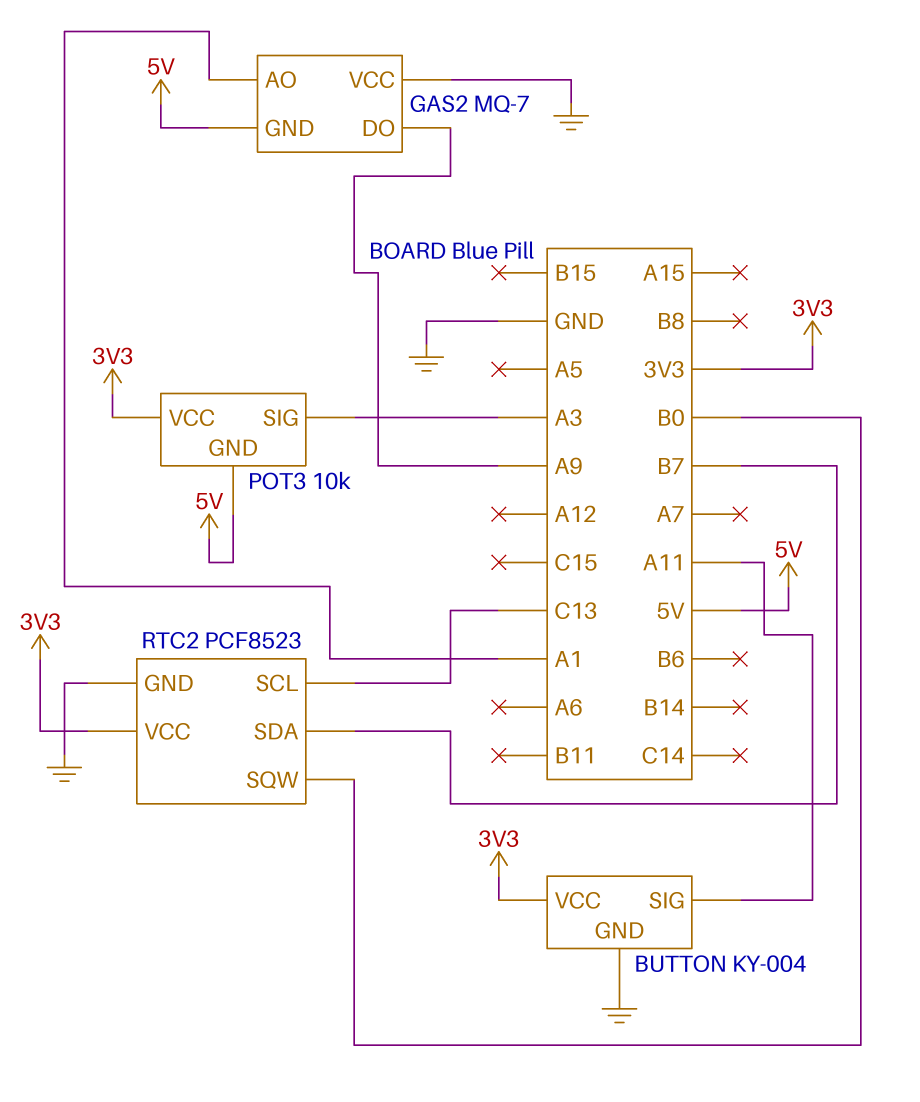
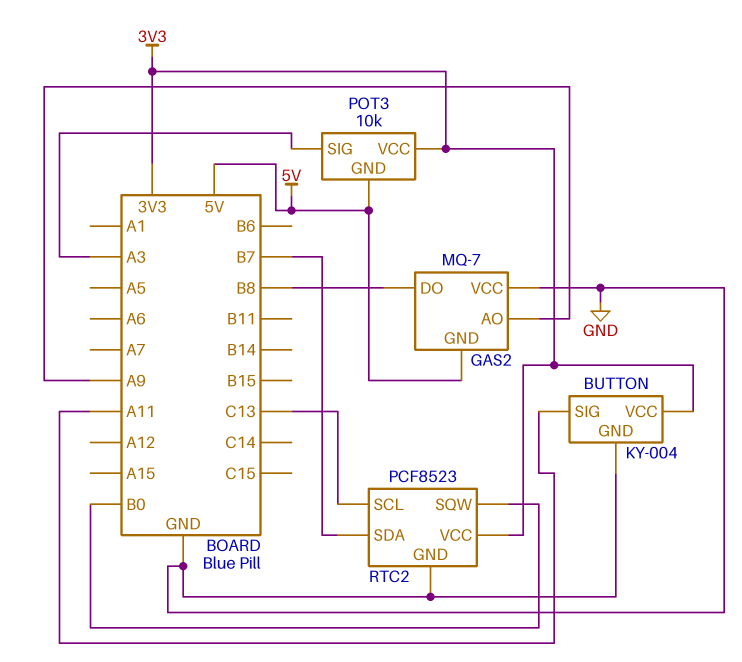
GAS2 pin AO: A1 -> A9
GAS2 pin DO: A9 -> B8

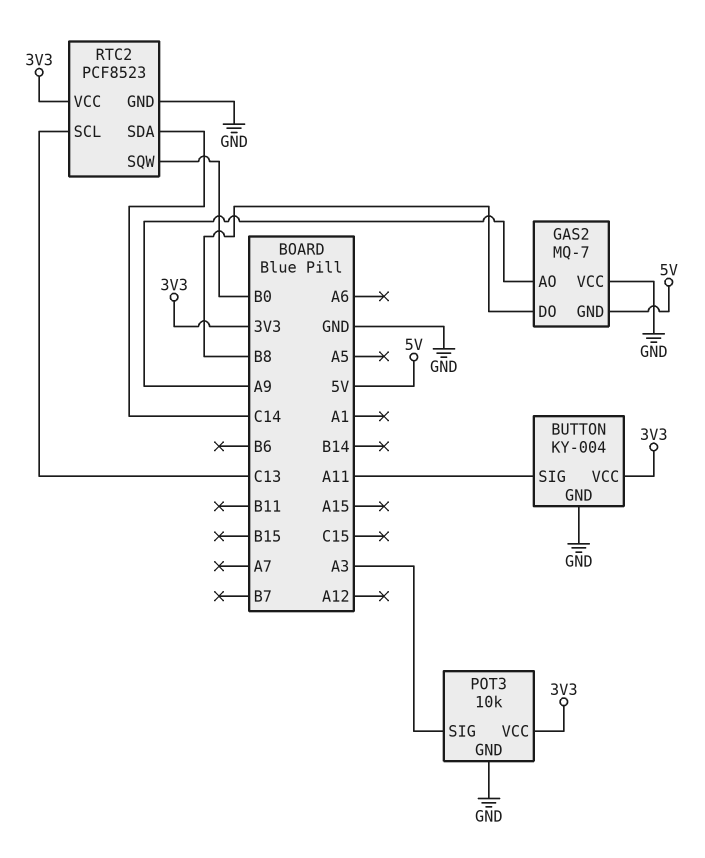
POT3 pin GND: 5V -> GND
RTC2 pin SDA: B7 -> C14

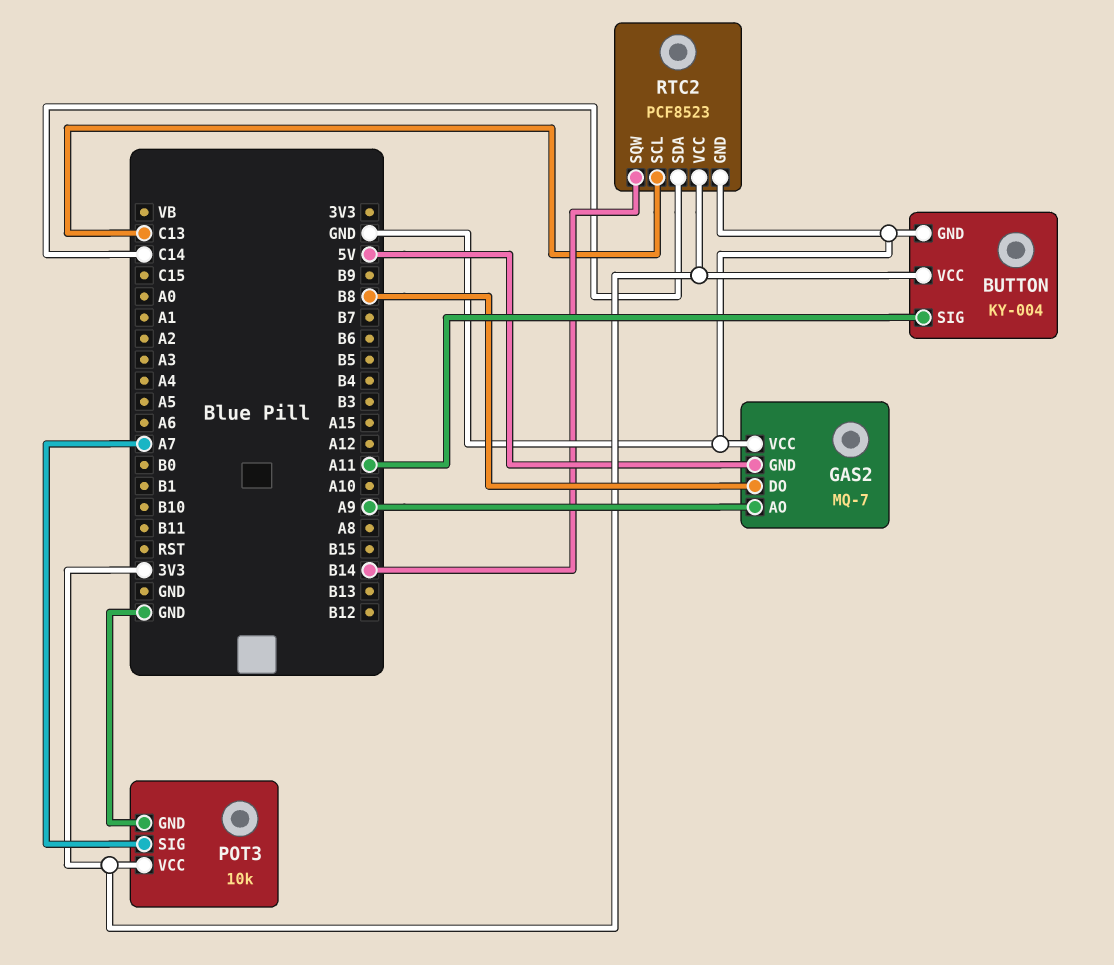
POT3 pin SIG: A3 -> A7
RTC2 pin SQW: B0 -> B14

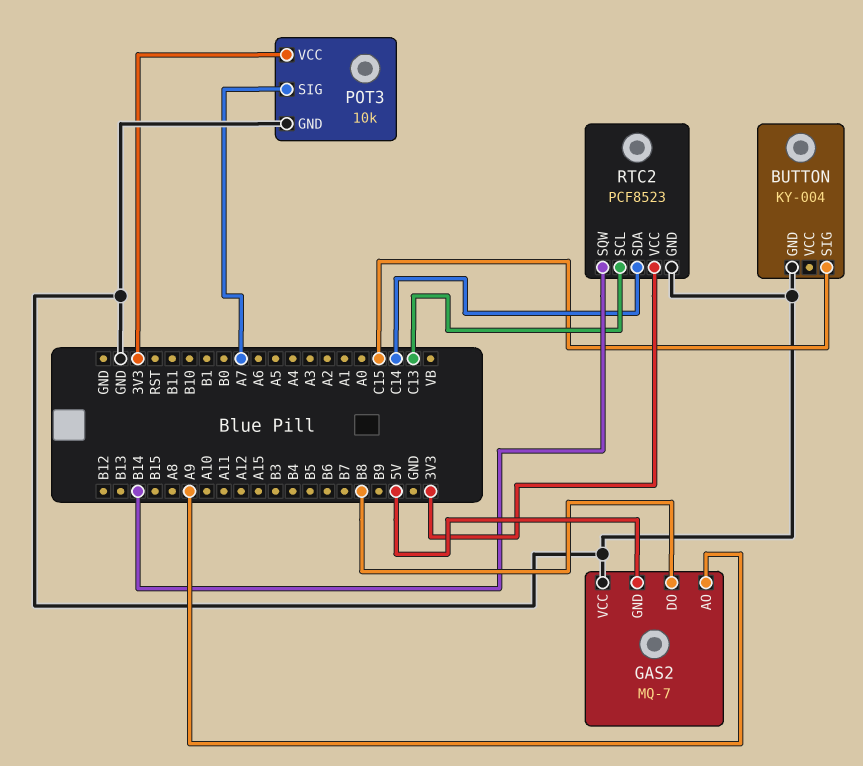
BUTTON pin SIG: A11 -> C15
BUTTON pin VCC: 3V3 -> none

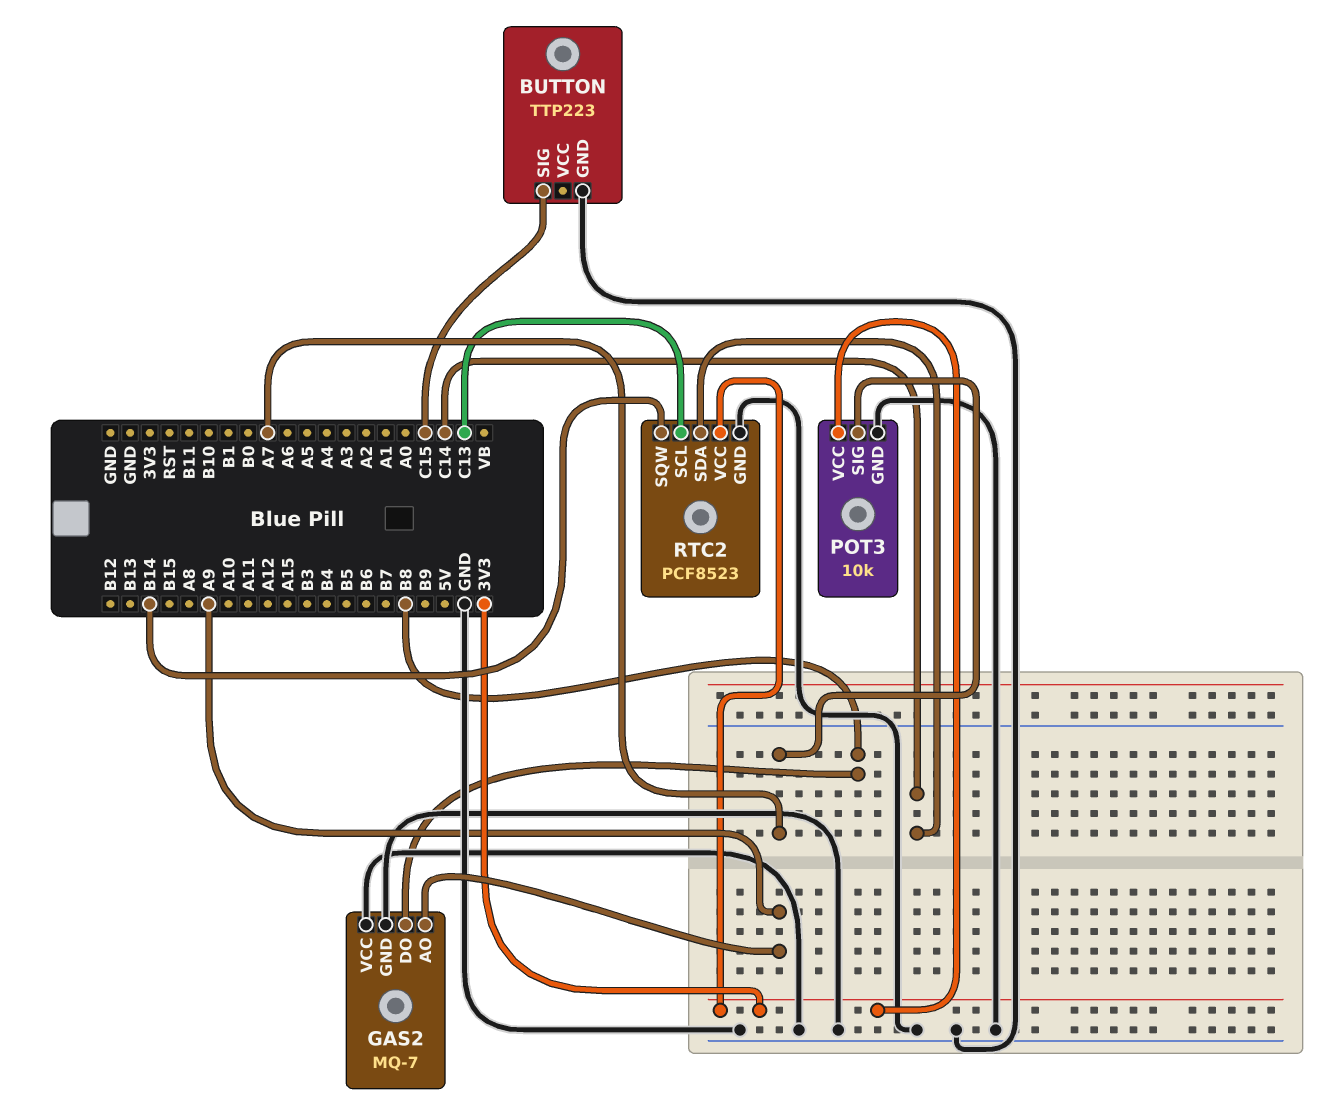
BUTTON: KY-004 -> TTP223
GAS2 pin GND: 5V -> GND

